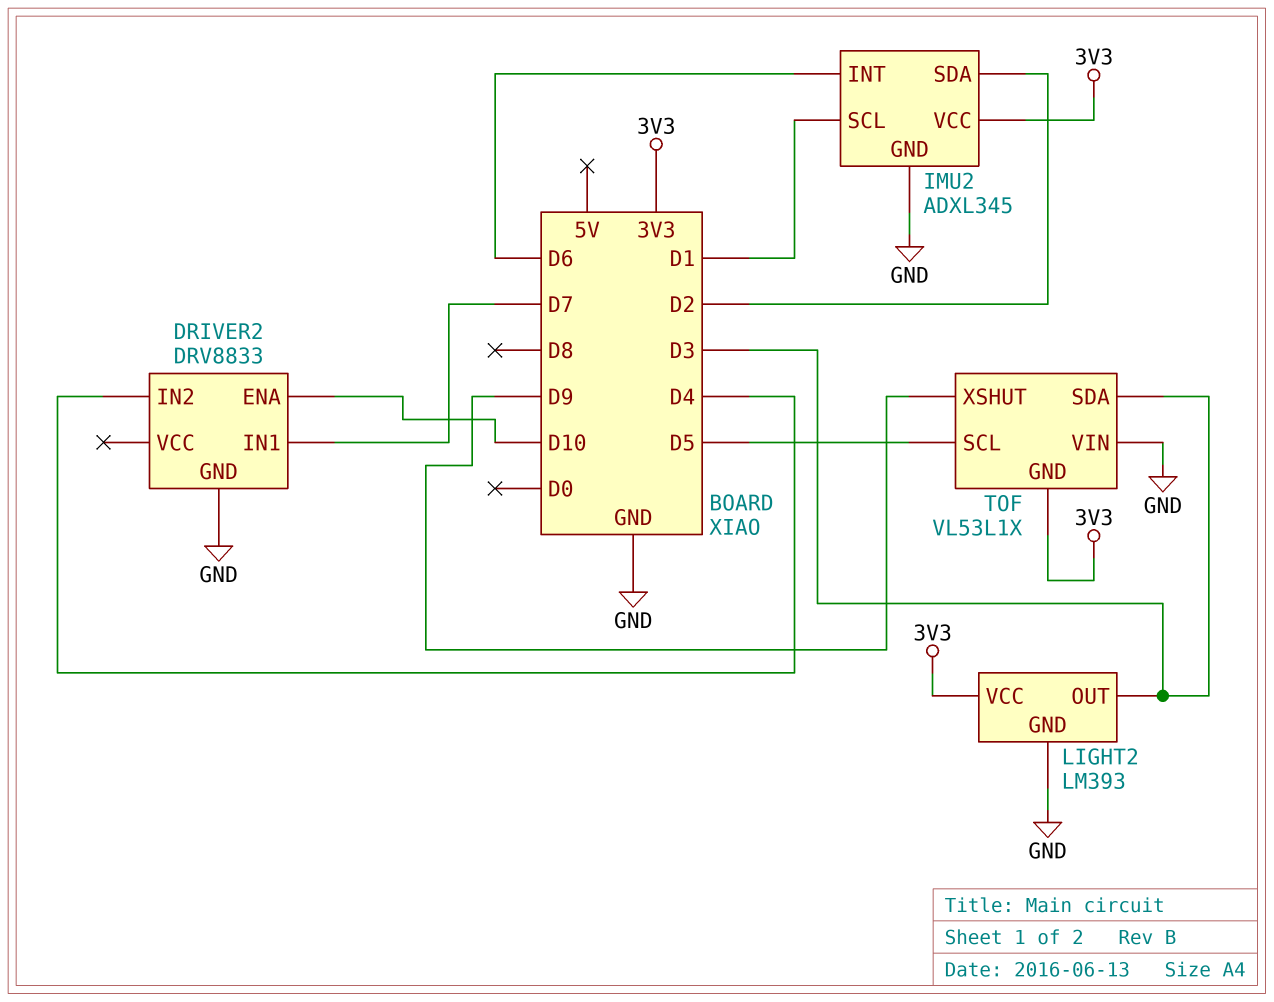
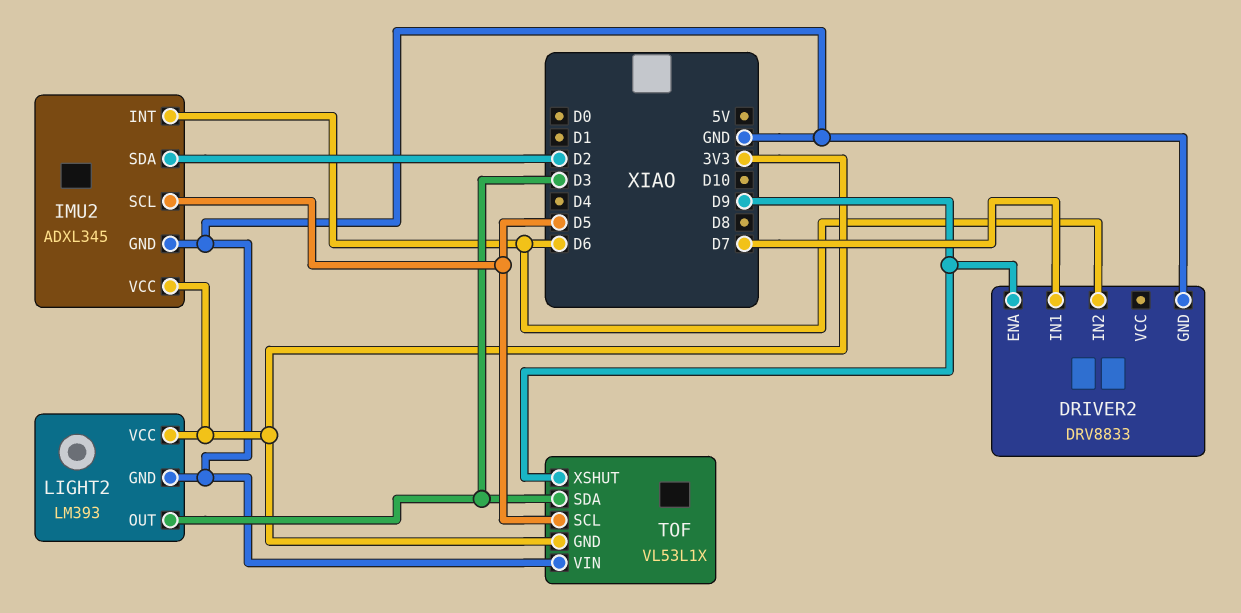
DRIVER2 pin ENA: D10 -> D9
DRIVER2 pin IN2: D4 -> D6
IMU2 pin SCL: D1 -> D5

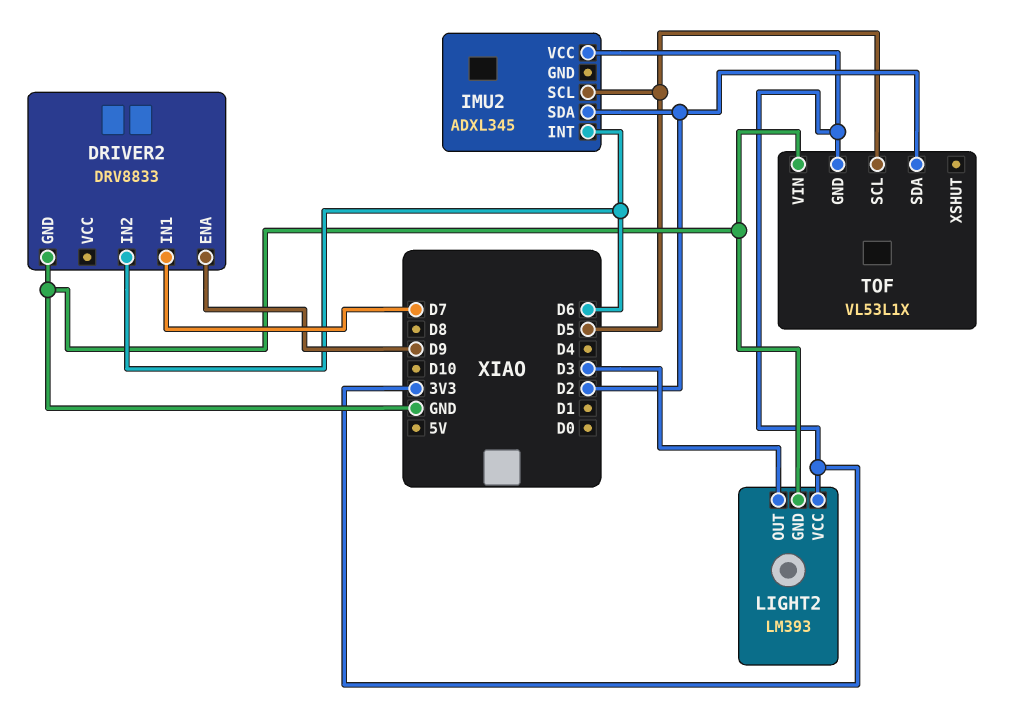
IMU2 pin GND: GND -> none
TOF pin SDA: D3 -> D2
TOF pin XSHUT: D9 -> none

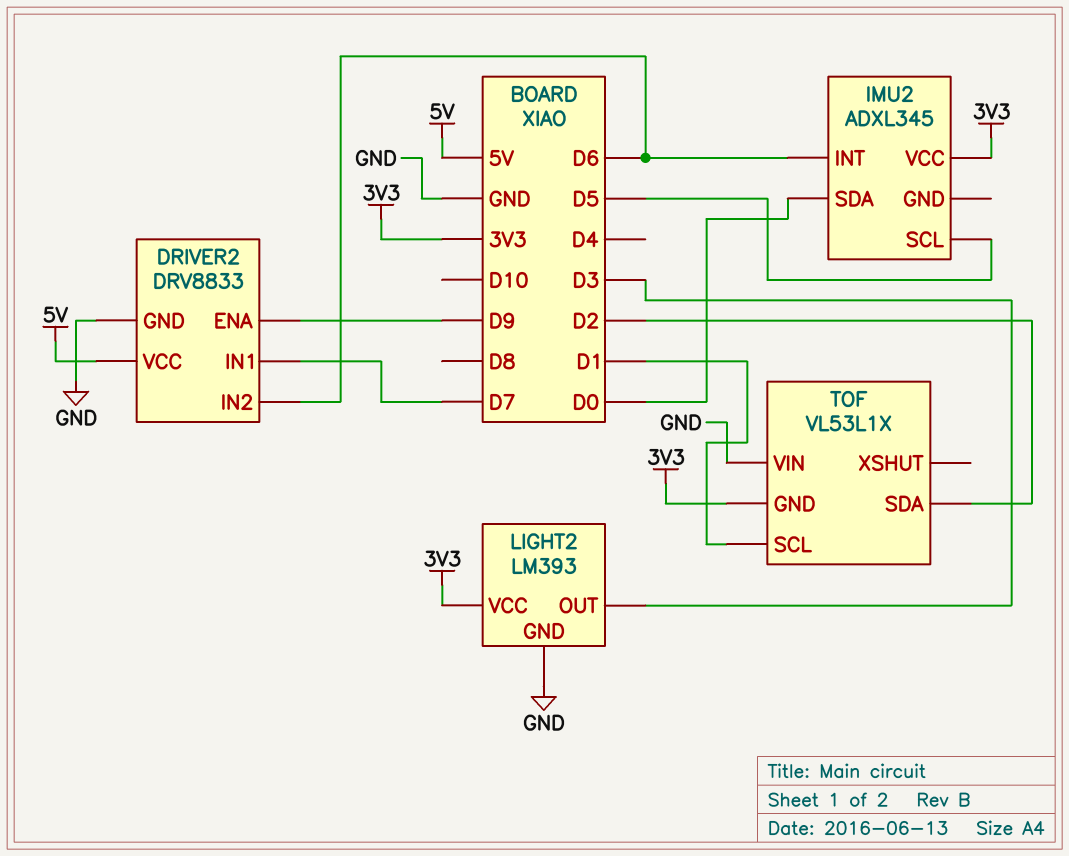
DRIVER2 pin VCC: none -> 5V
IMU2 pin SDA: D2 -> D0
TOF pin SCL: D5 -> D1

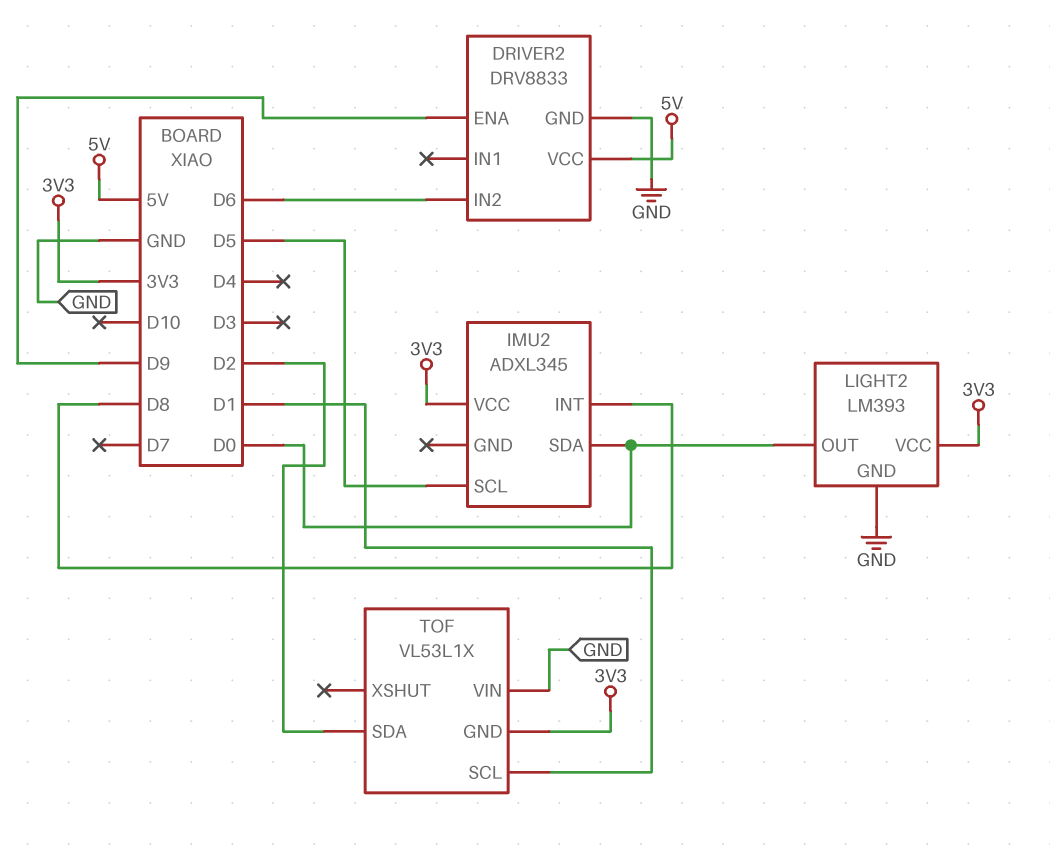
DRIVER2 pin IN1: D7 -> none
IMU2 pin INT: D6 -> D8
LIGHT2 pin OUT: D3 -> D0

